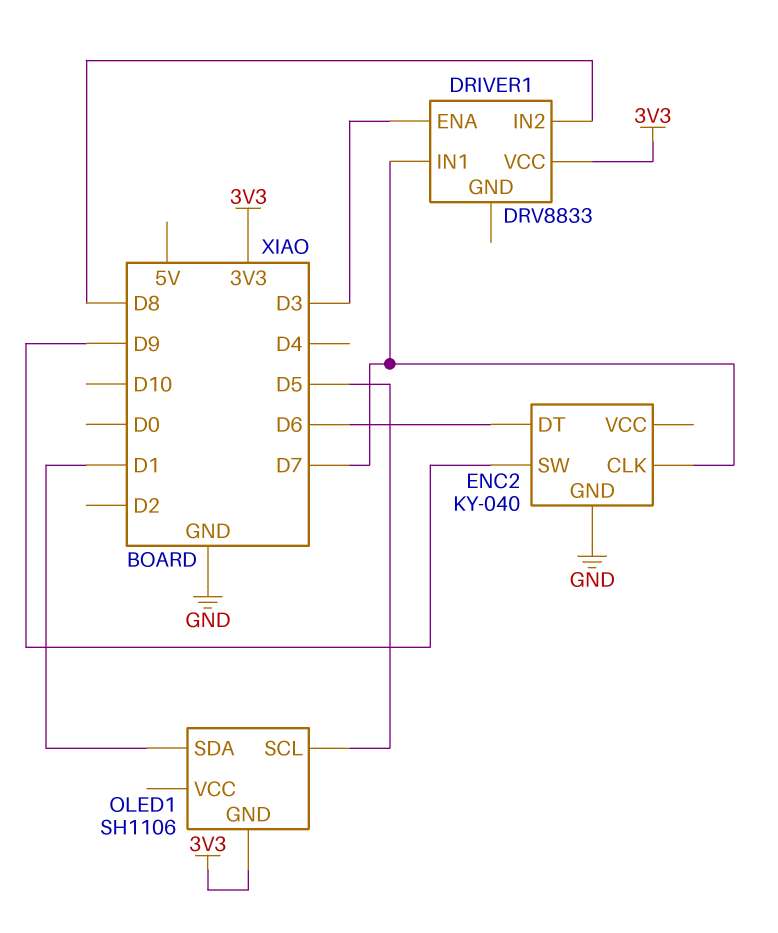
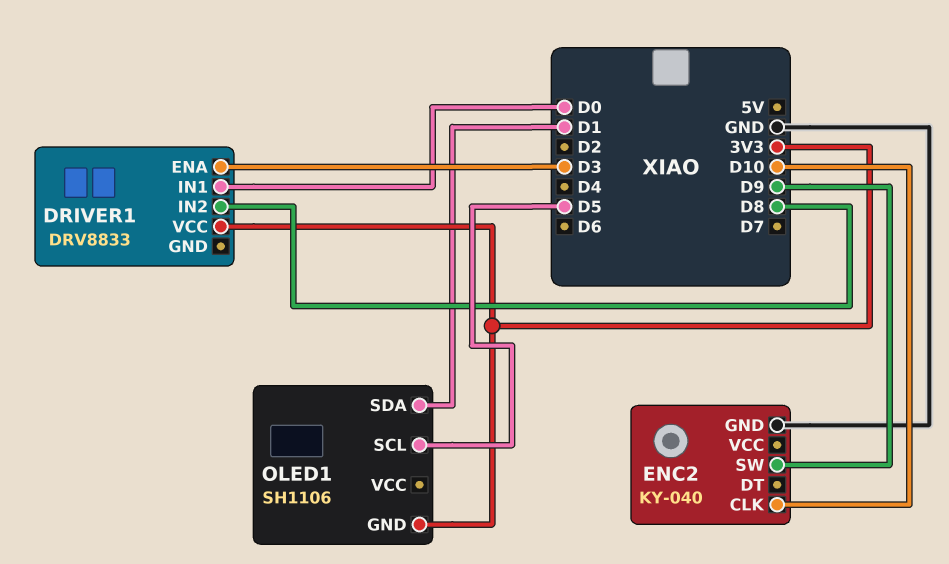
DRIVER1 pin IN1: D7 -> D0
ENC2 pin CLK: D7 -> D10
ENC2 pin DT: D6 -> none

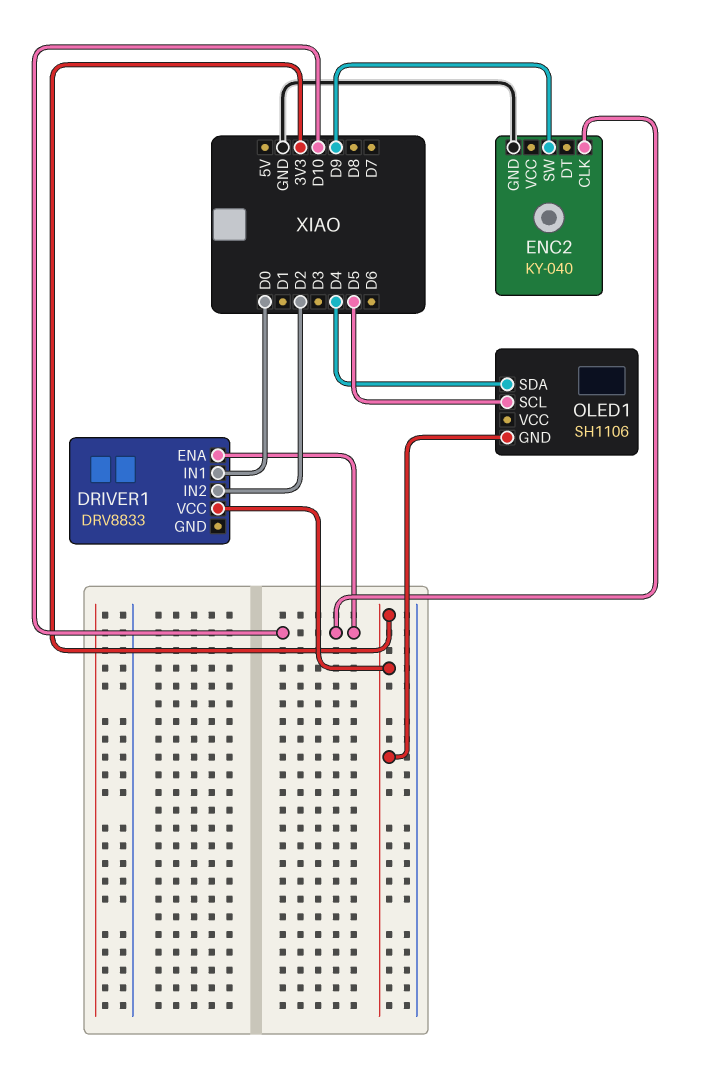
DRIVER1 pin ENA: D3 -> D10
DRIVER1 pin IN2: D8 -> D2
OLED1 pin SDA: D1 -> D4

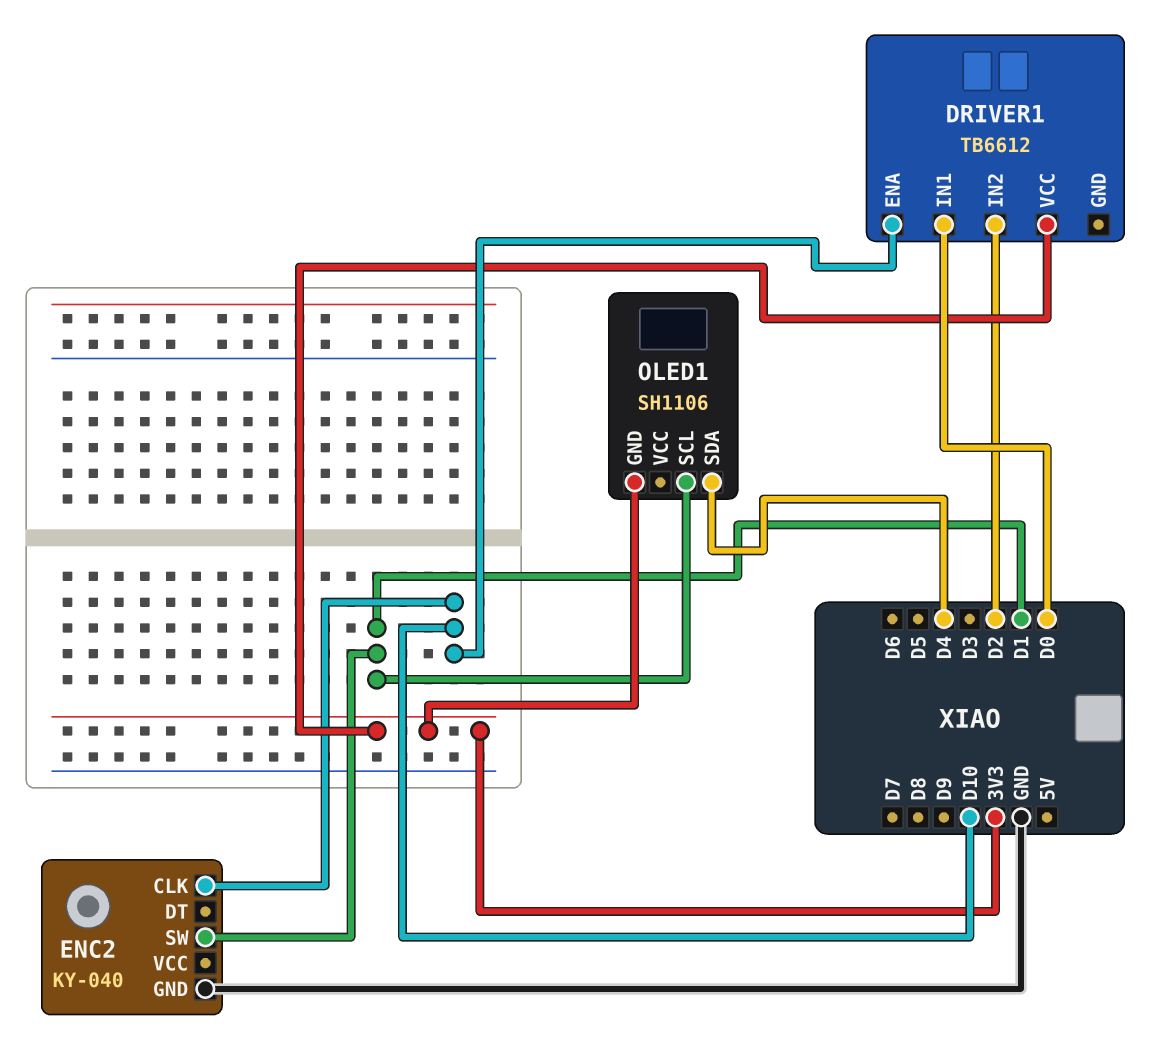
DRIVER1: DRV8833 -> TB6612
ENC2 pin SW: D9 -> D1
OLED1 pin SCL: D5 -> D1

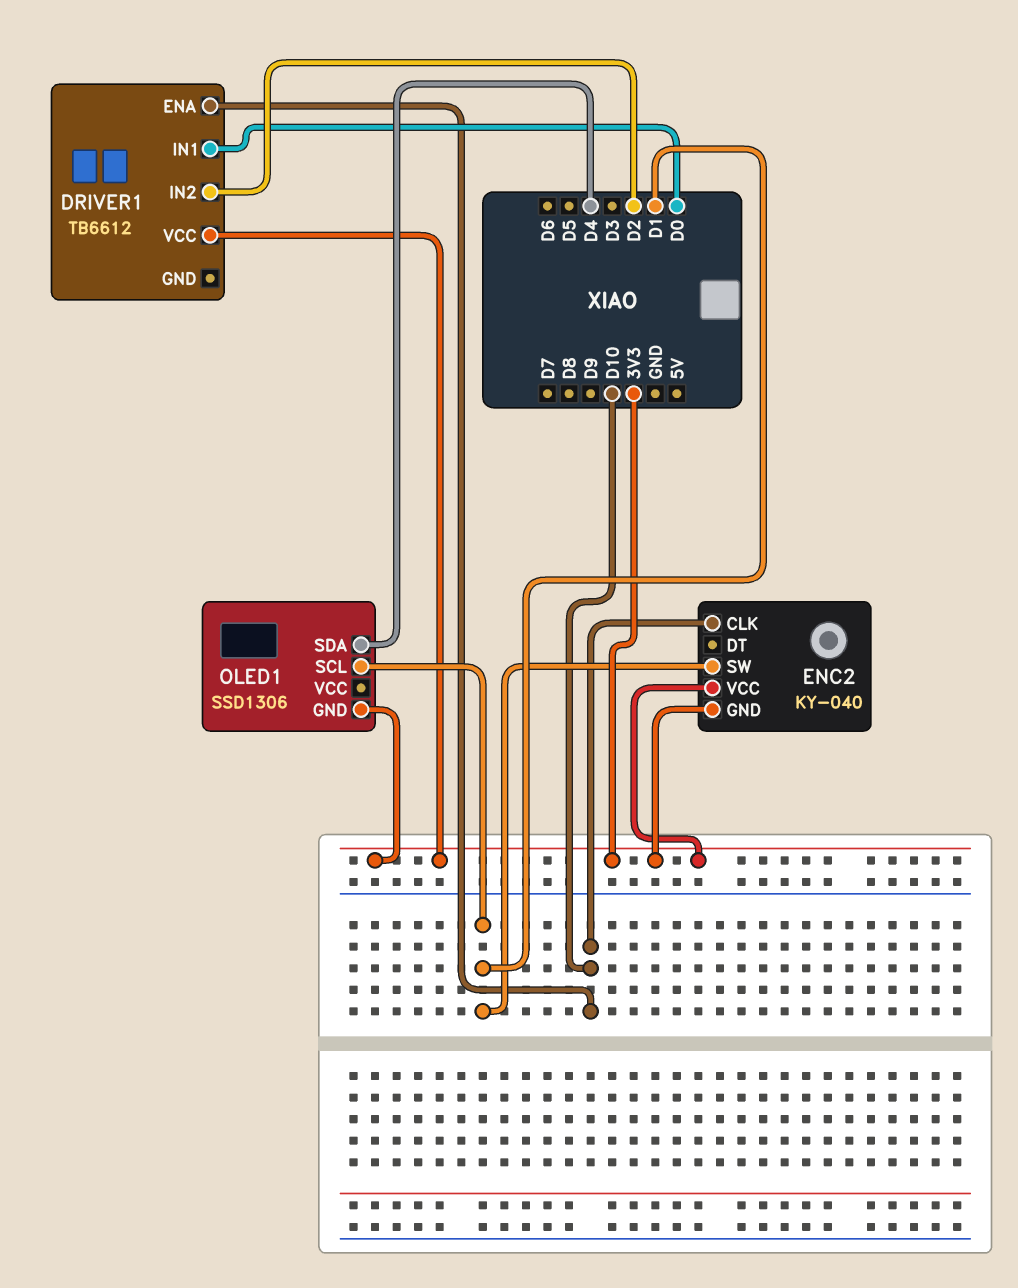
ENC2 pin GND: GND -> 3V3
ENC2 pin VCC: none -> 3V3
OLED1: SH1106 -> SSD1306

